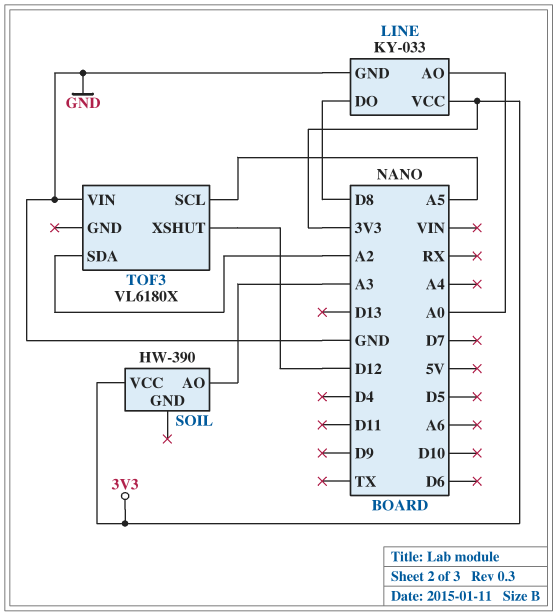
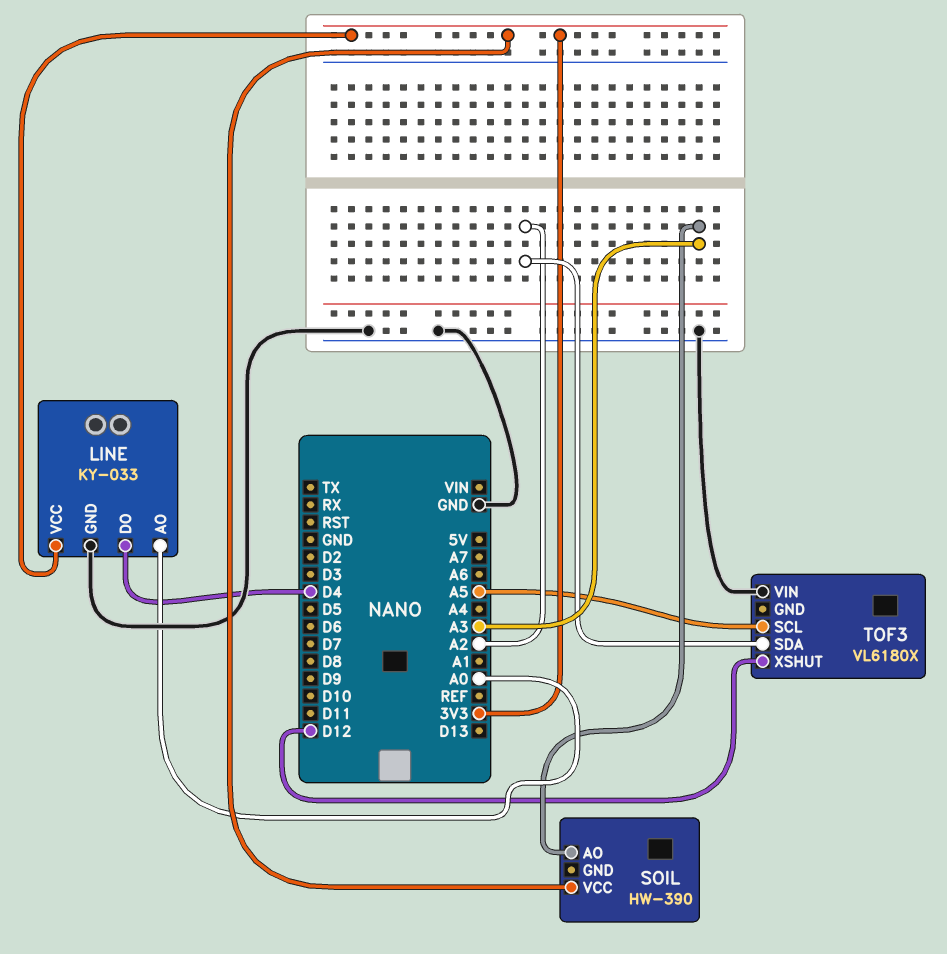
LINE pin DO: D8 -> D4

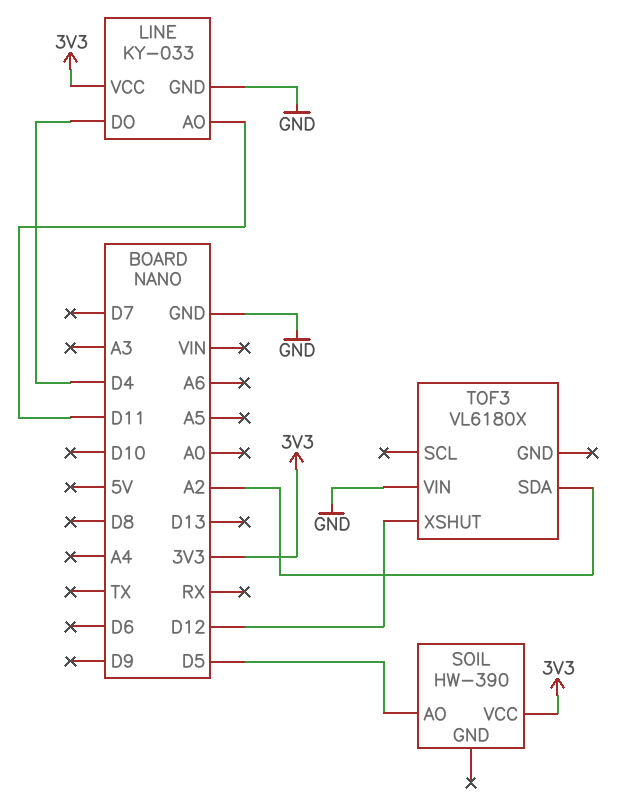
LINE pin AO: A0 -> D11
SOIL pin AO: A3 -> D5
TOF3 pin SCL: A5 -> none

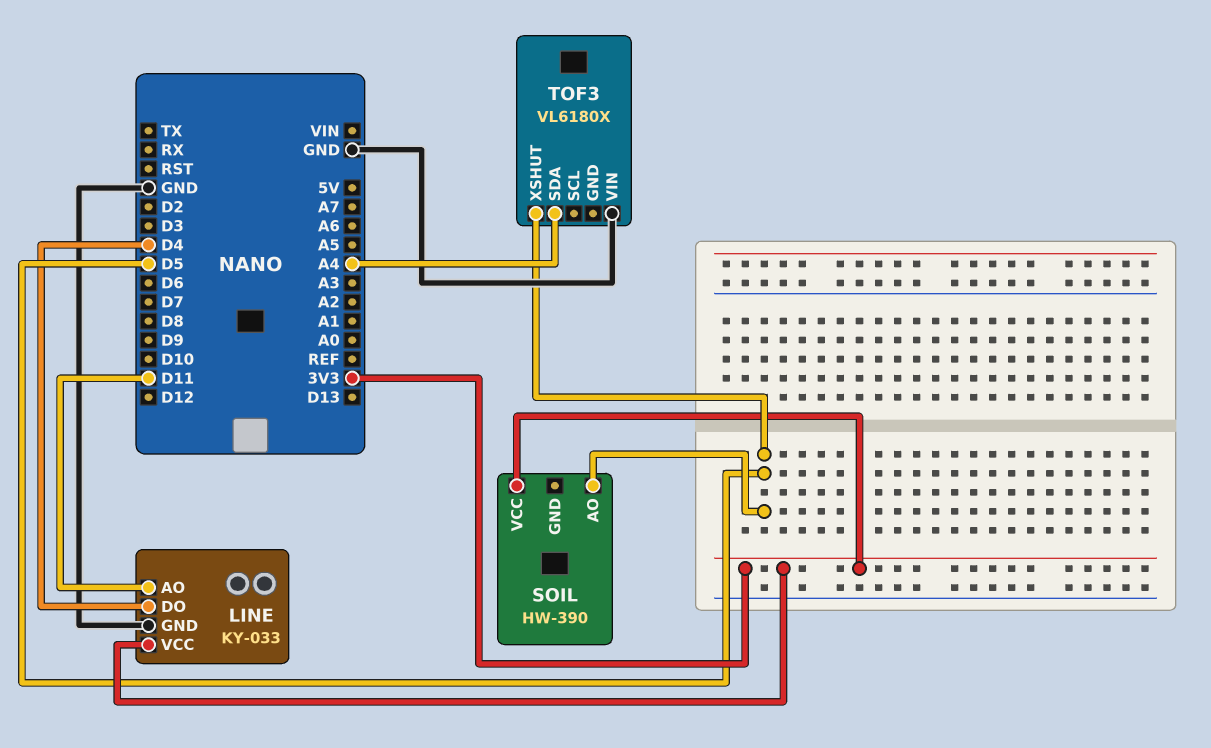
TOF3 pin SDA: A2 -> A4
TOF3 pin XSHUT: D12 -> D5

